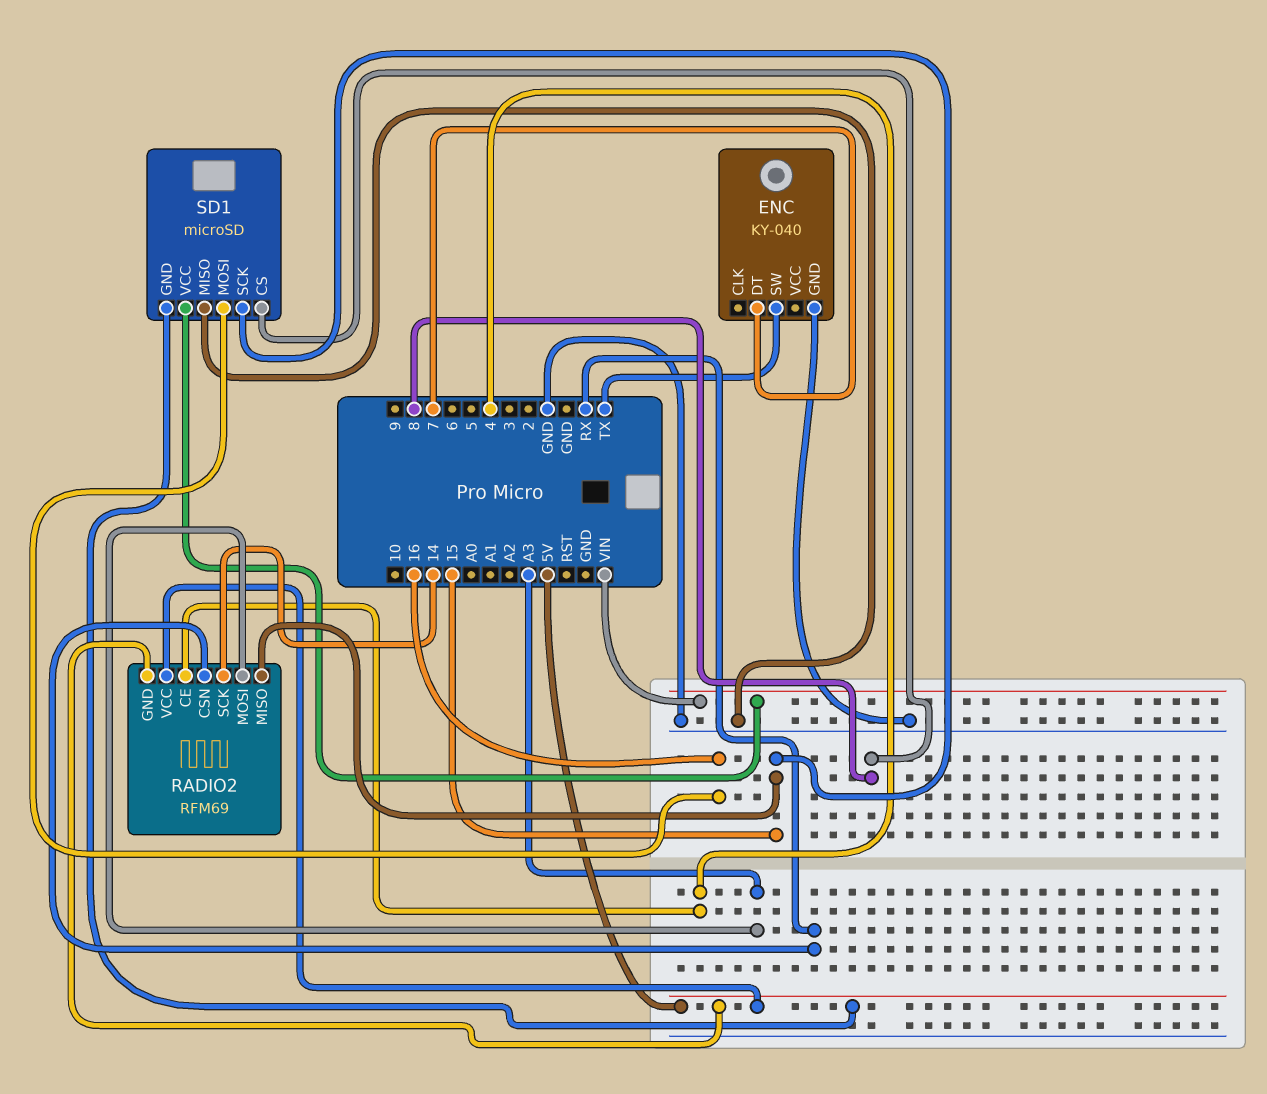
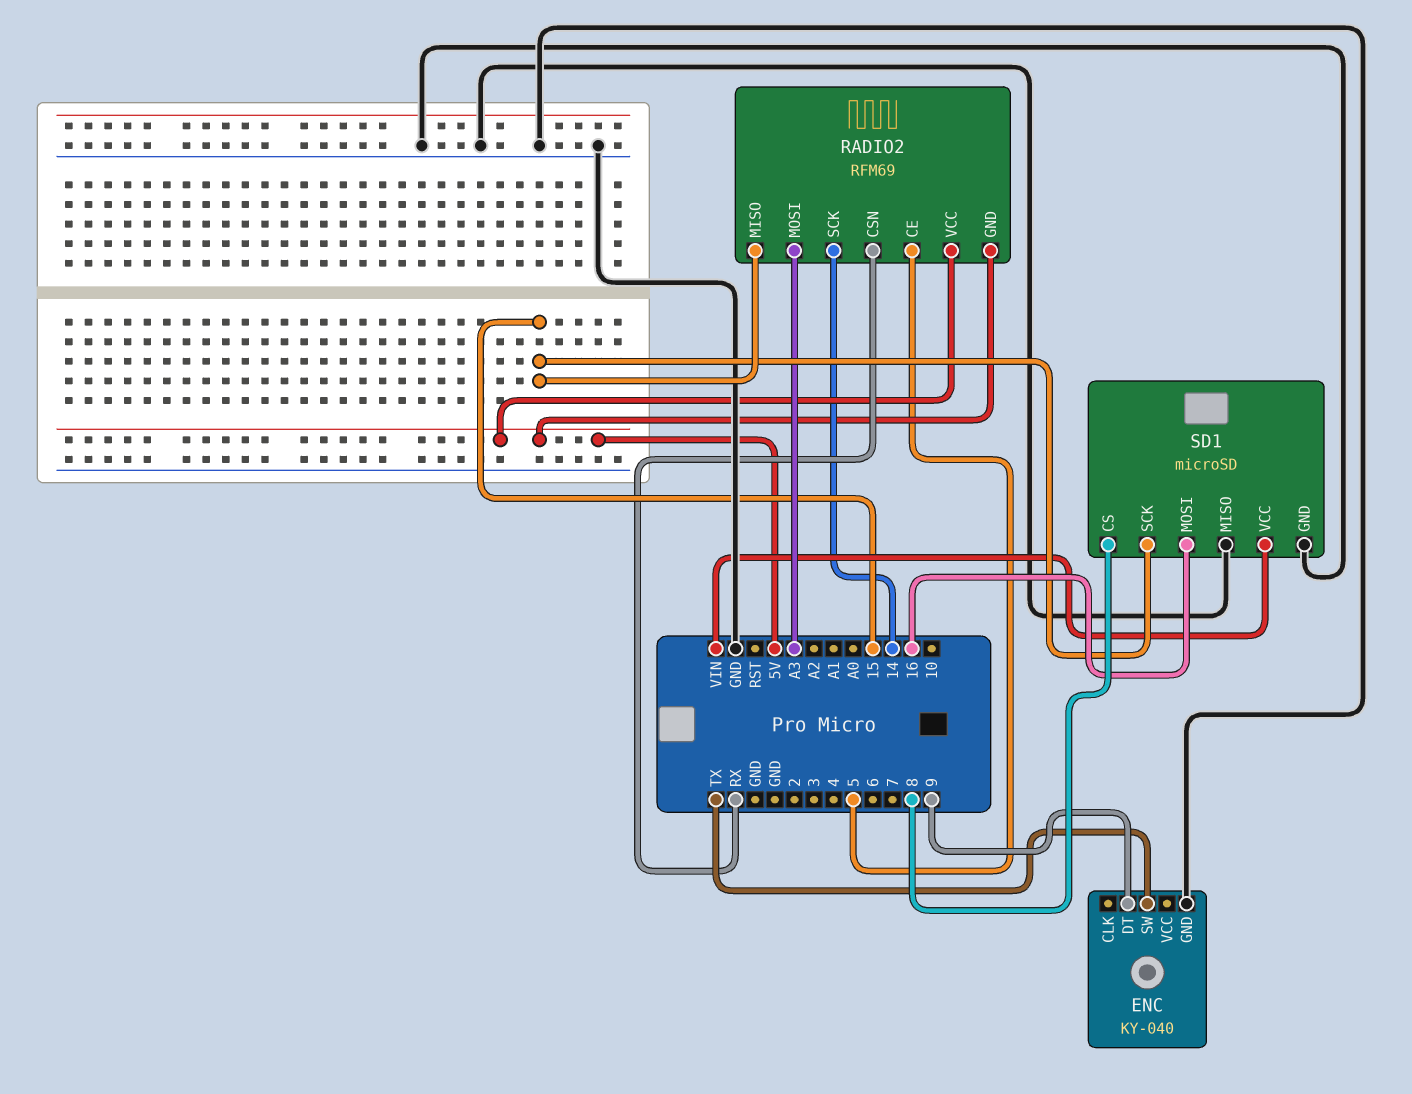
ENC pin DT: 7 -> 9
RADIO2 pin CE: 4 -> 5
SD1 pin GND: 5V -> GND

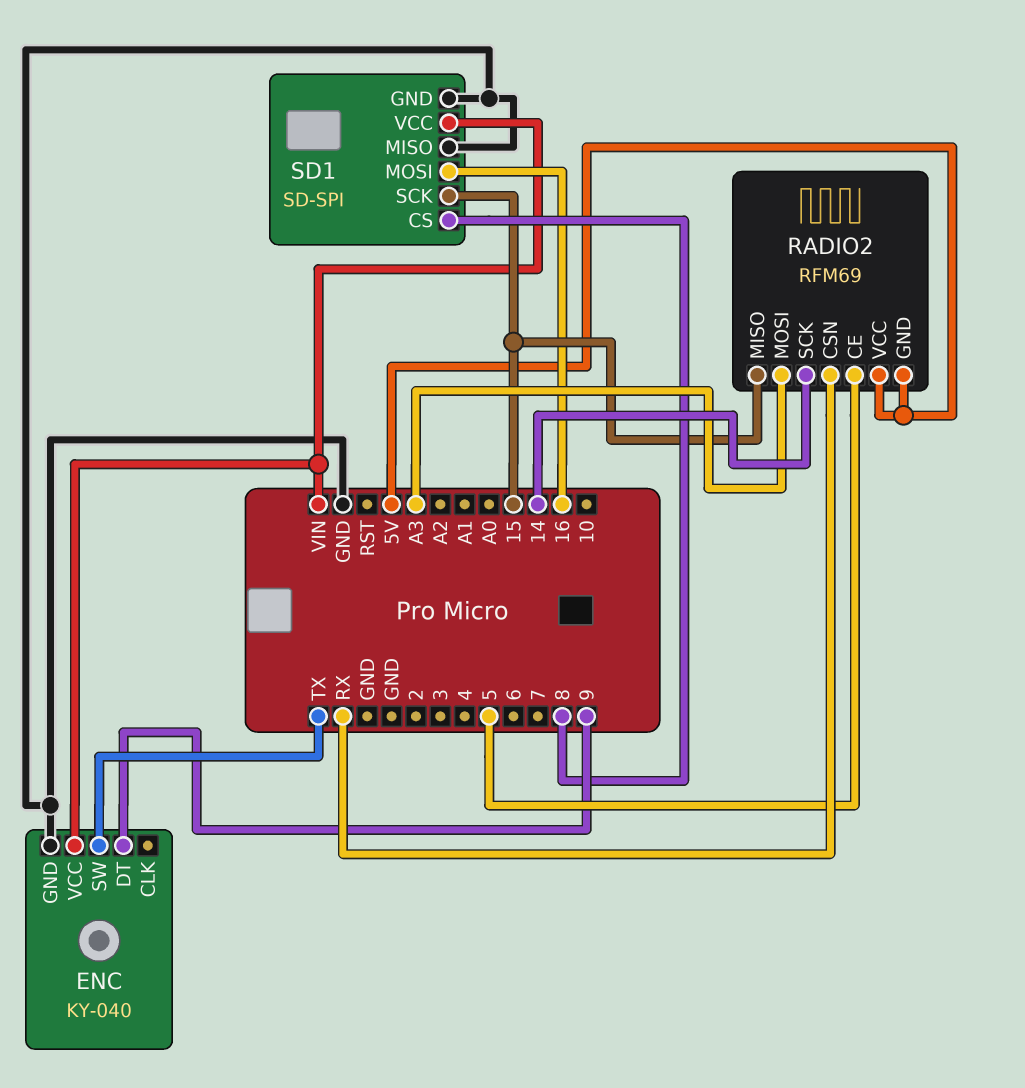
ENC pin VCC: none -> VIN
SD1: microSD -> SD-SPI

